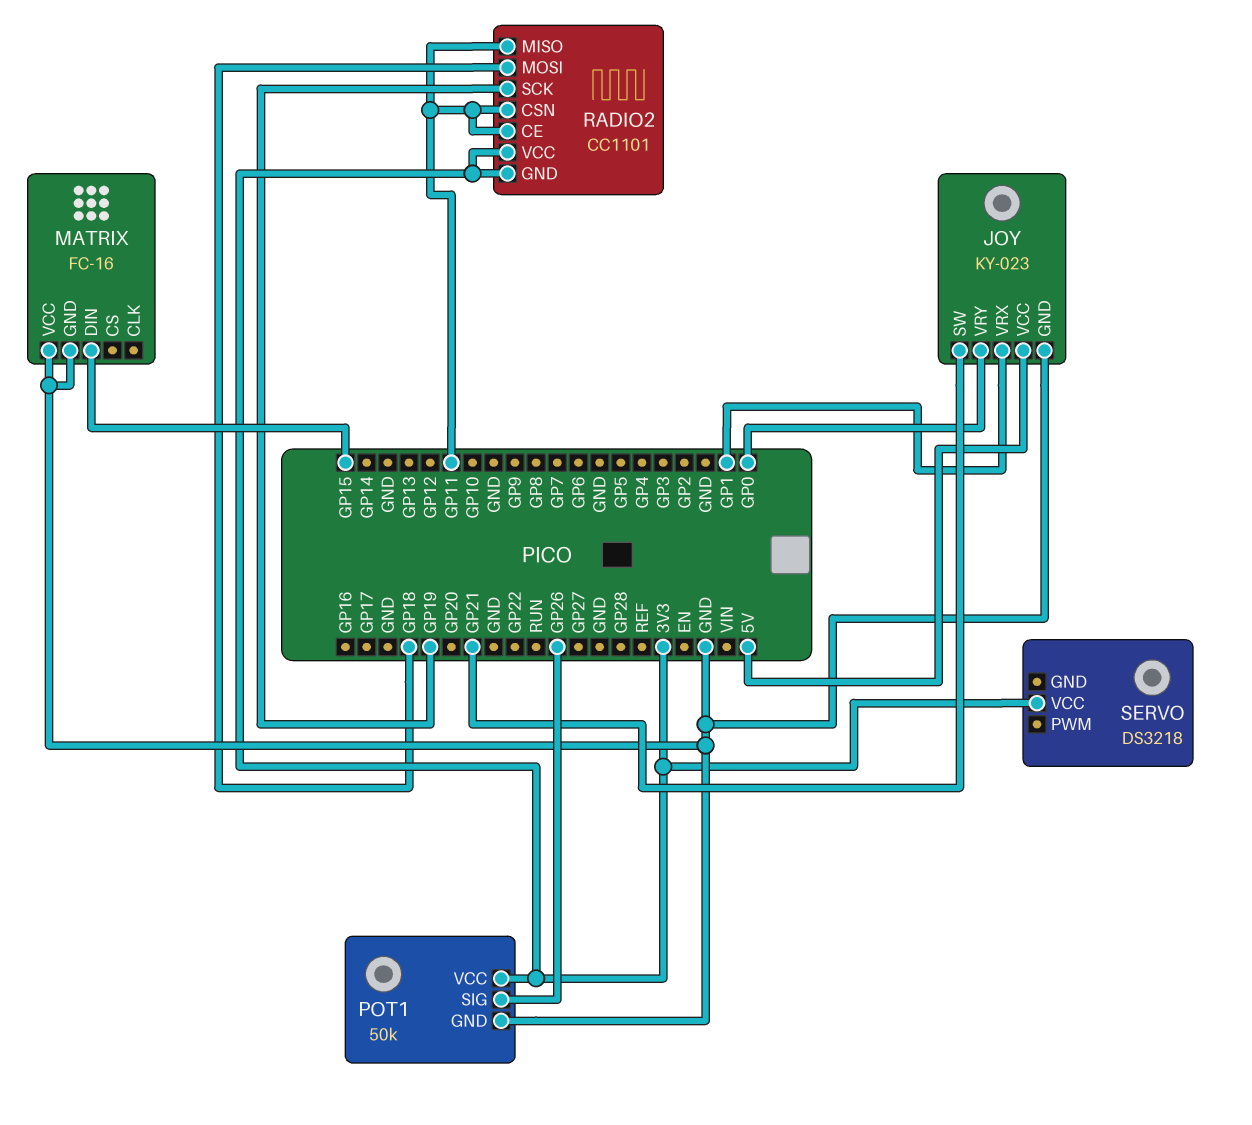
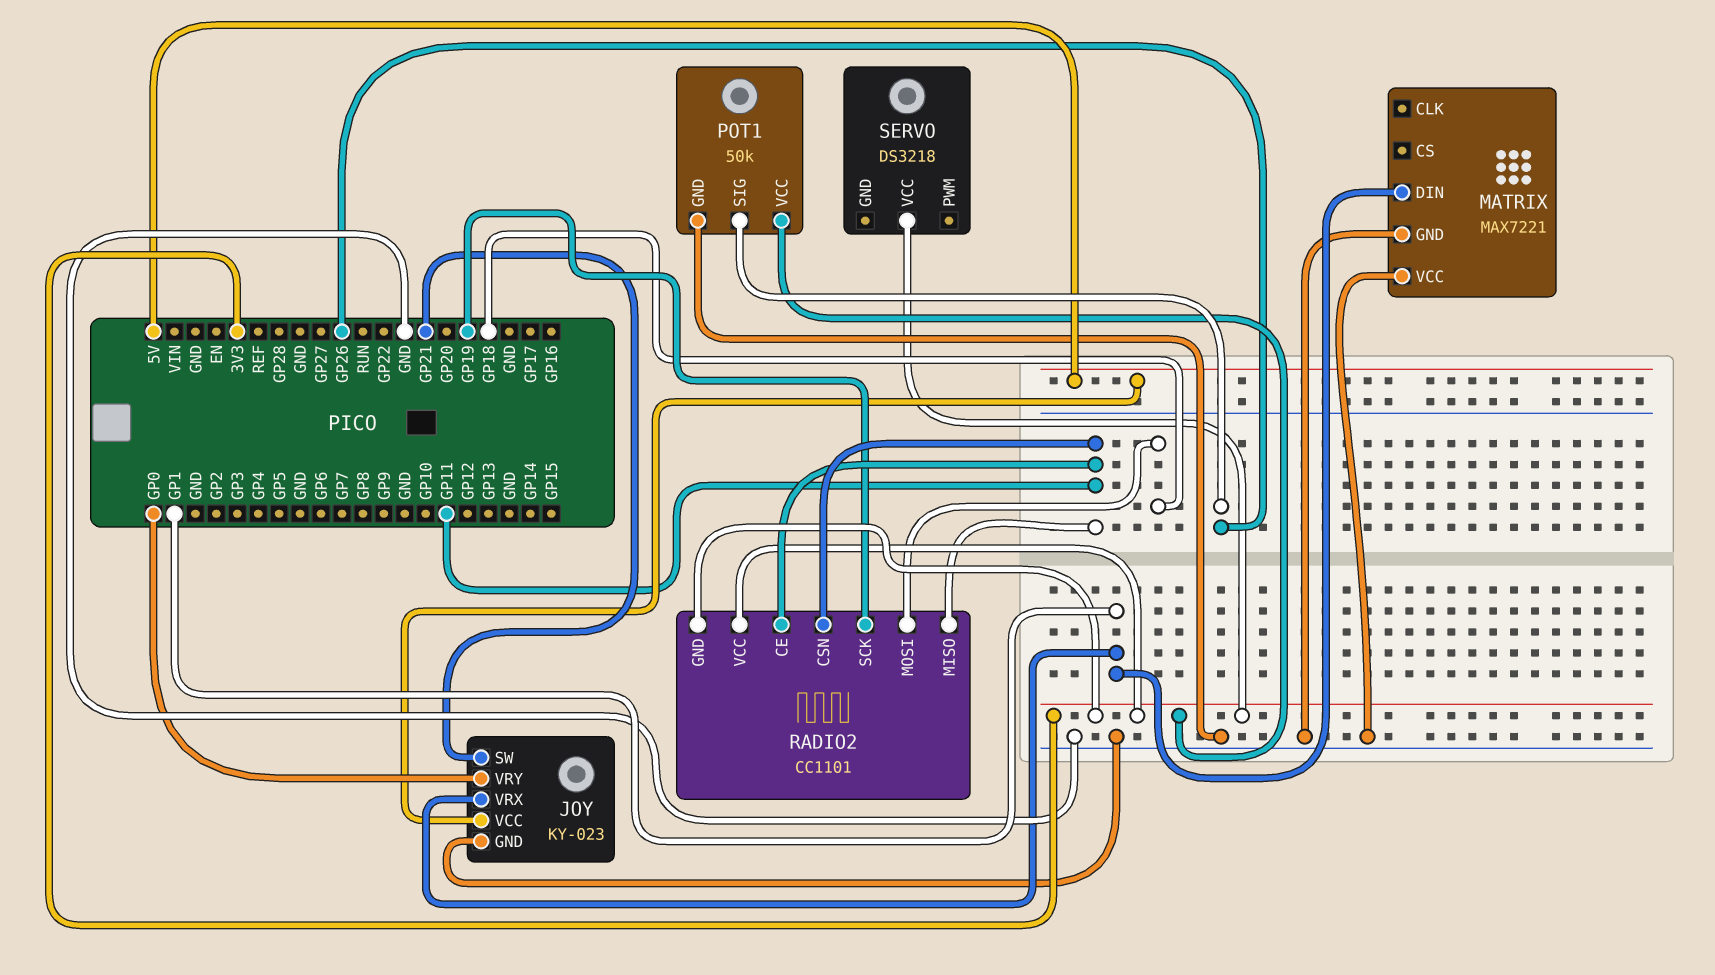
MATRIX: FC-16 -> MAX7221
MATRIX pin DIN: GP15 -> GP1

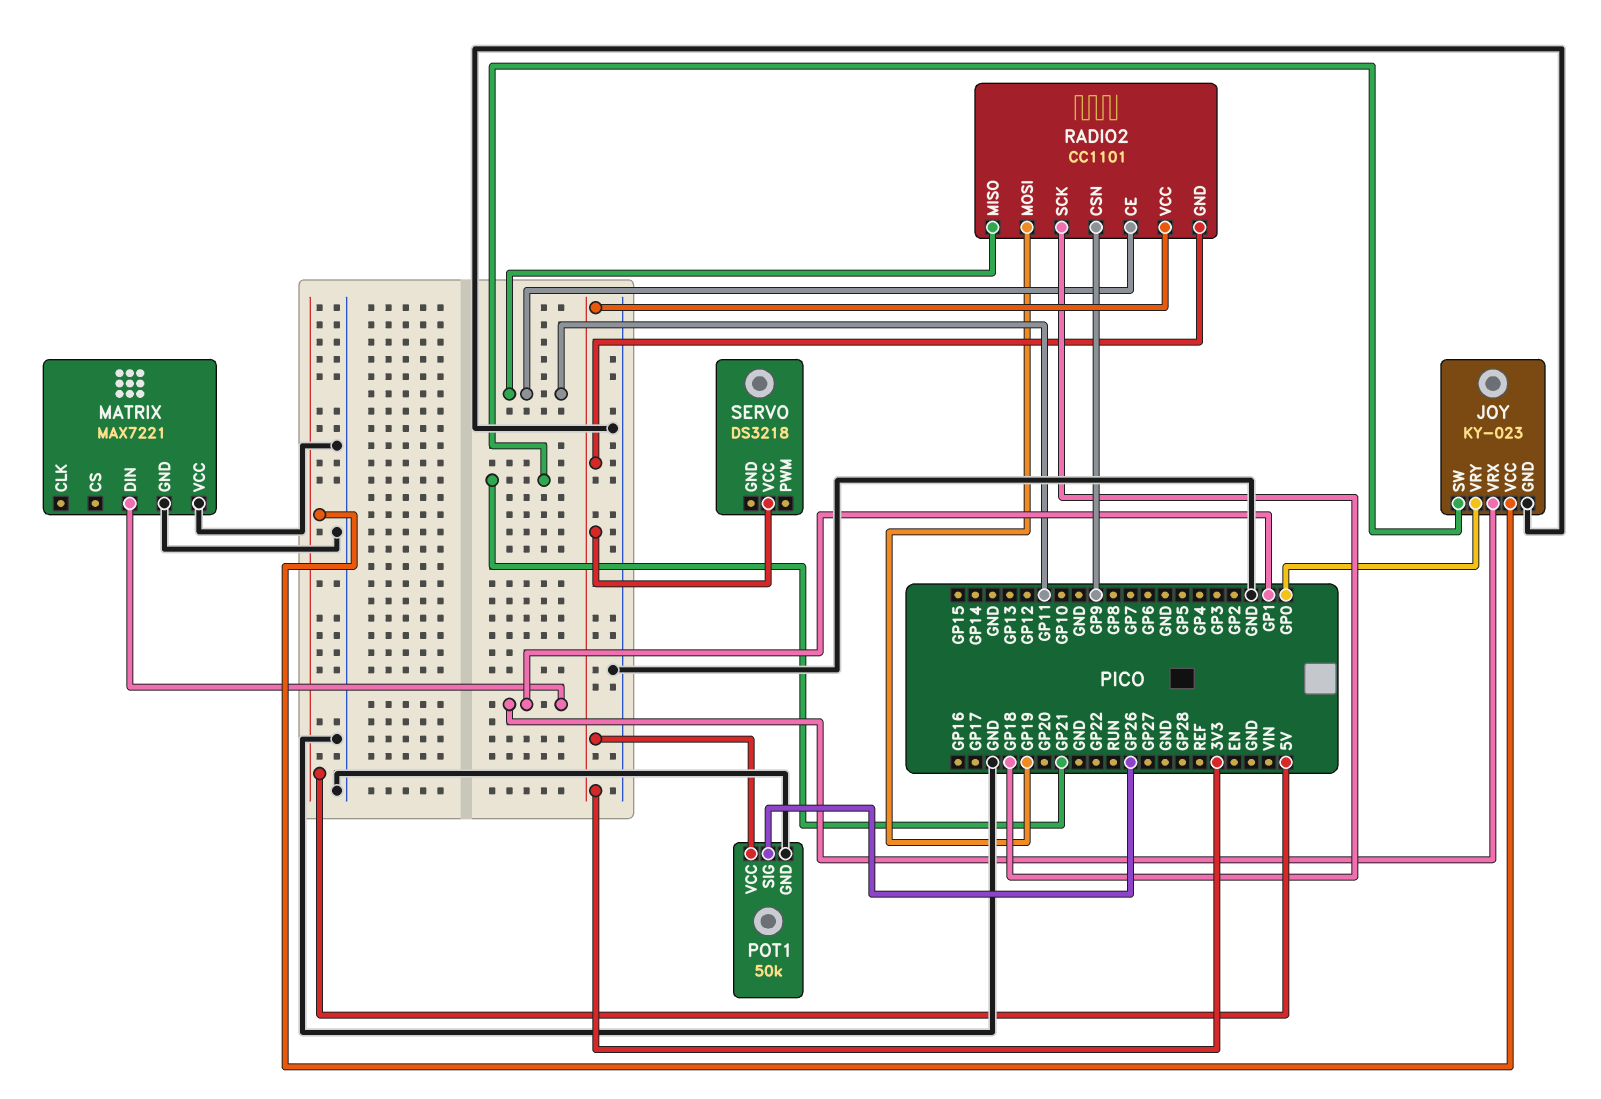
RADIO2 pin CSN: GP11 -> GP9
RADIO2 pin MOSI: GP18 -> GP19
RADIO2 pin SCK: GP19 -> GP18

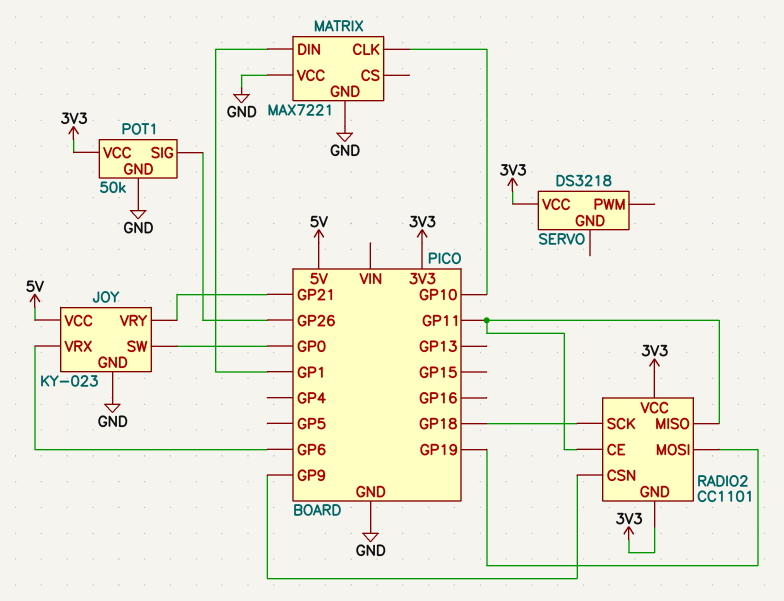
JOY pin SW: GP21 -> GP0
JOY pin VRX: GP1 -> GP6
JOY pin VRY: GP0 -> GP21
MATRIX pin CLK: none -> GP10

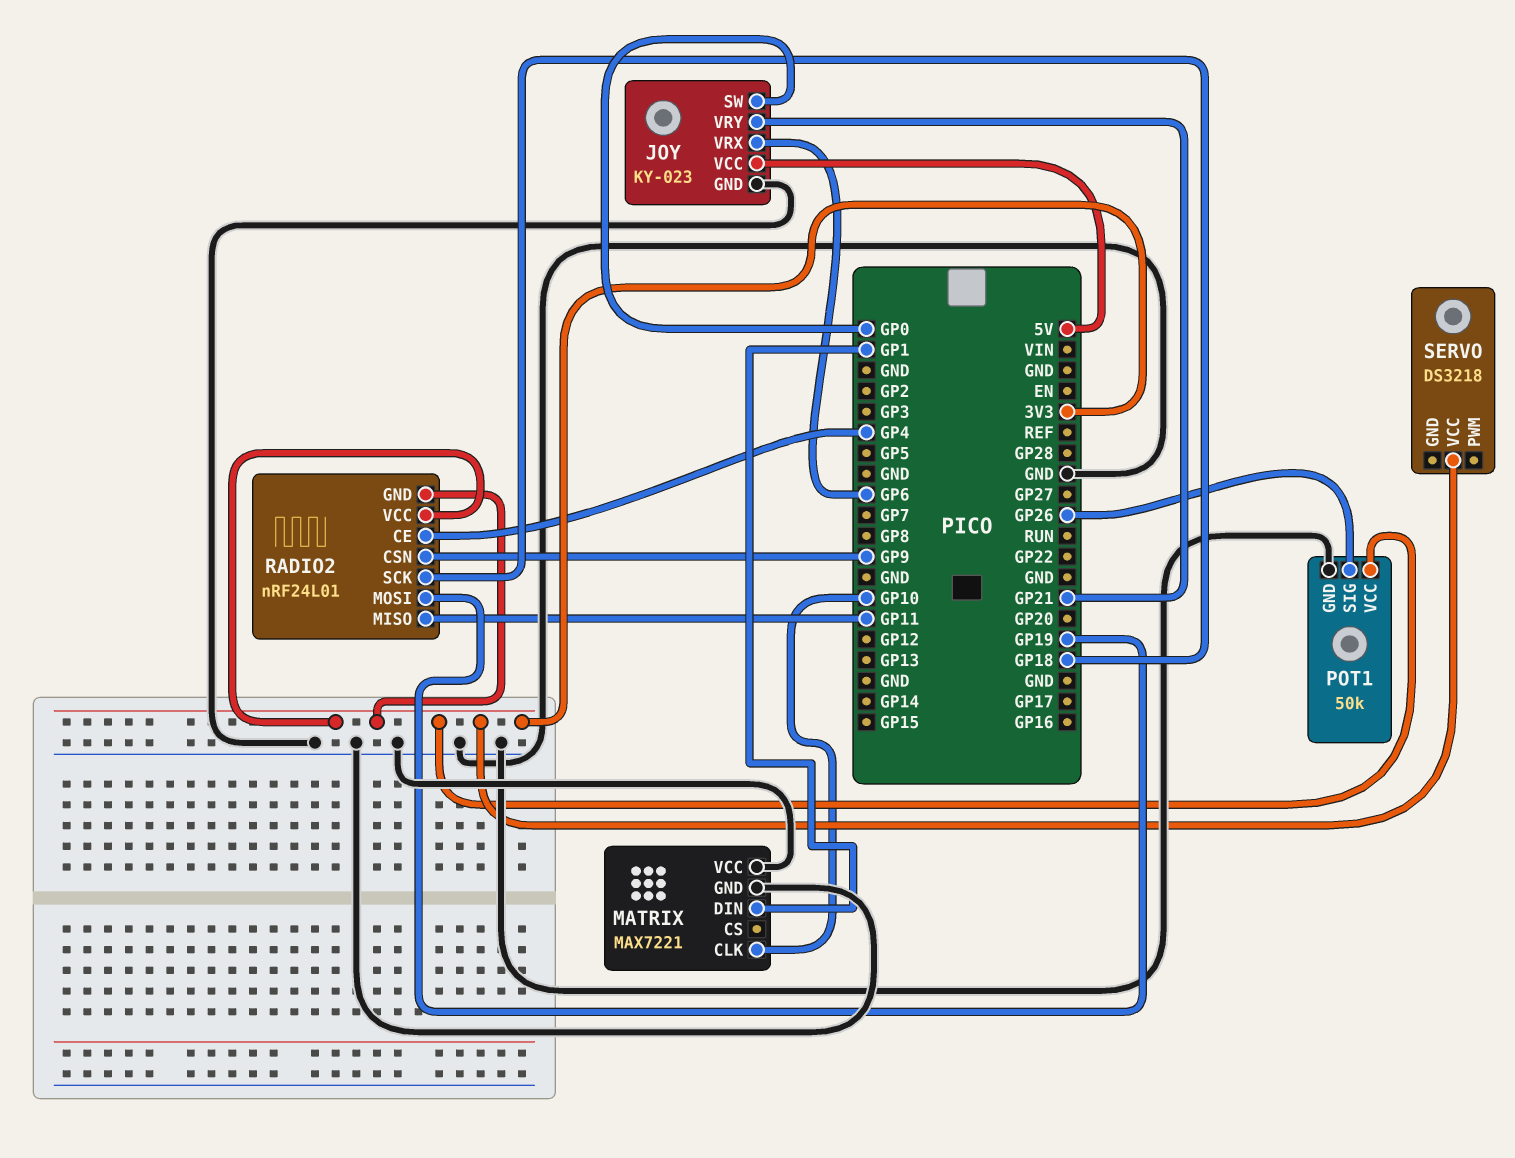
RADIO2: CC1101 -> nRF24L01
RADIO2 pin CE: GP11 -> GP4

